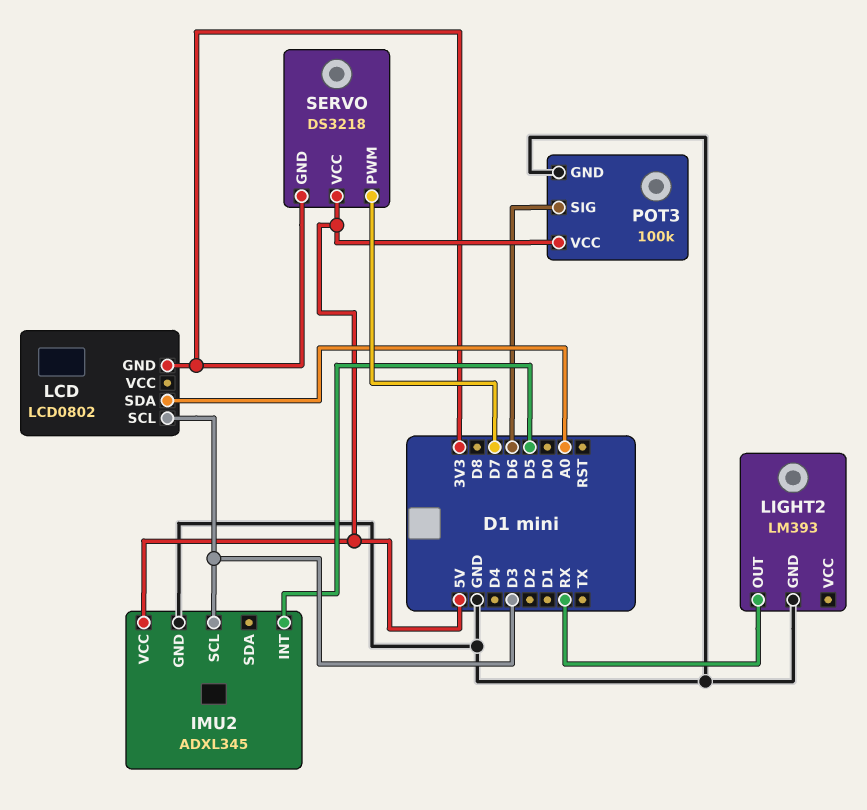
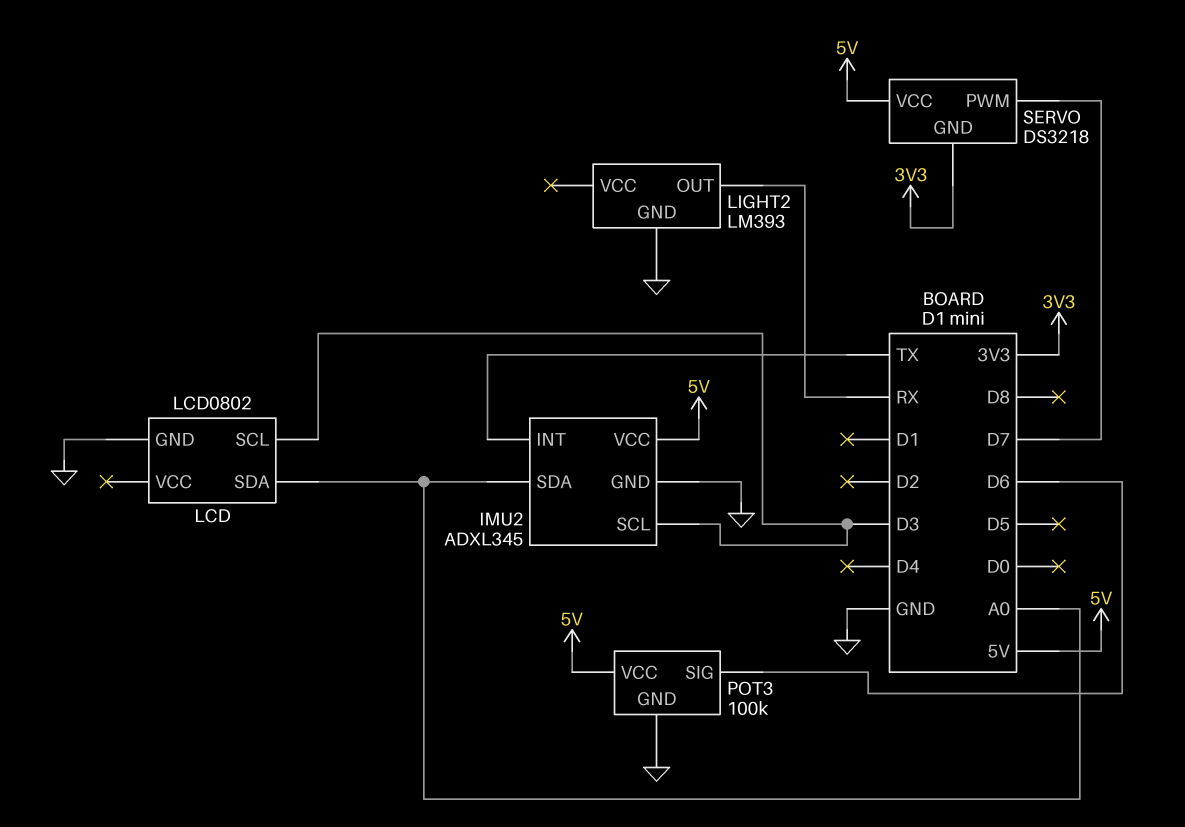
IMU2 pin INT: D5 -> TX
IMU2 pin SDA: none -> A0
LCD pin GND: 3V3 -> GND

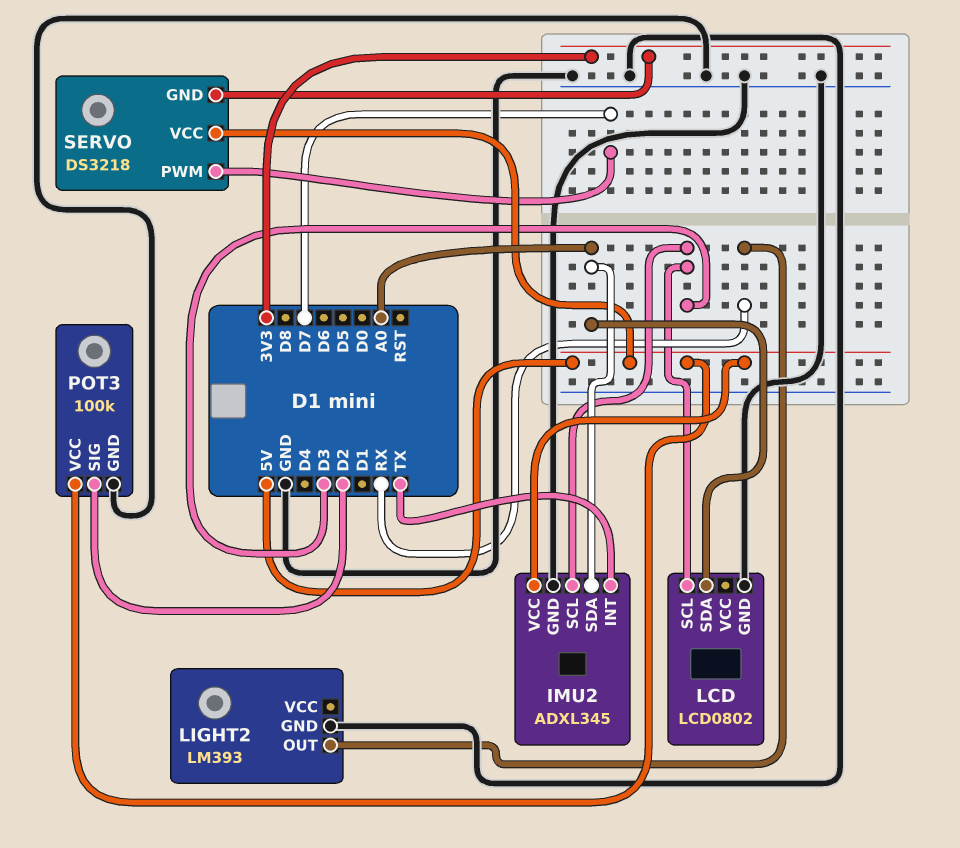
POT3 pin SIG: D6 -> D2

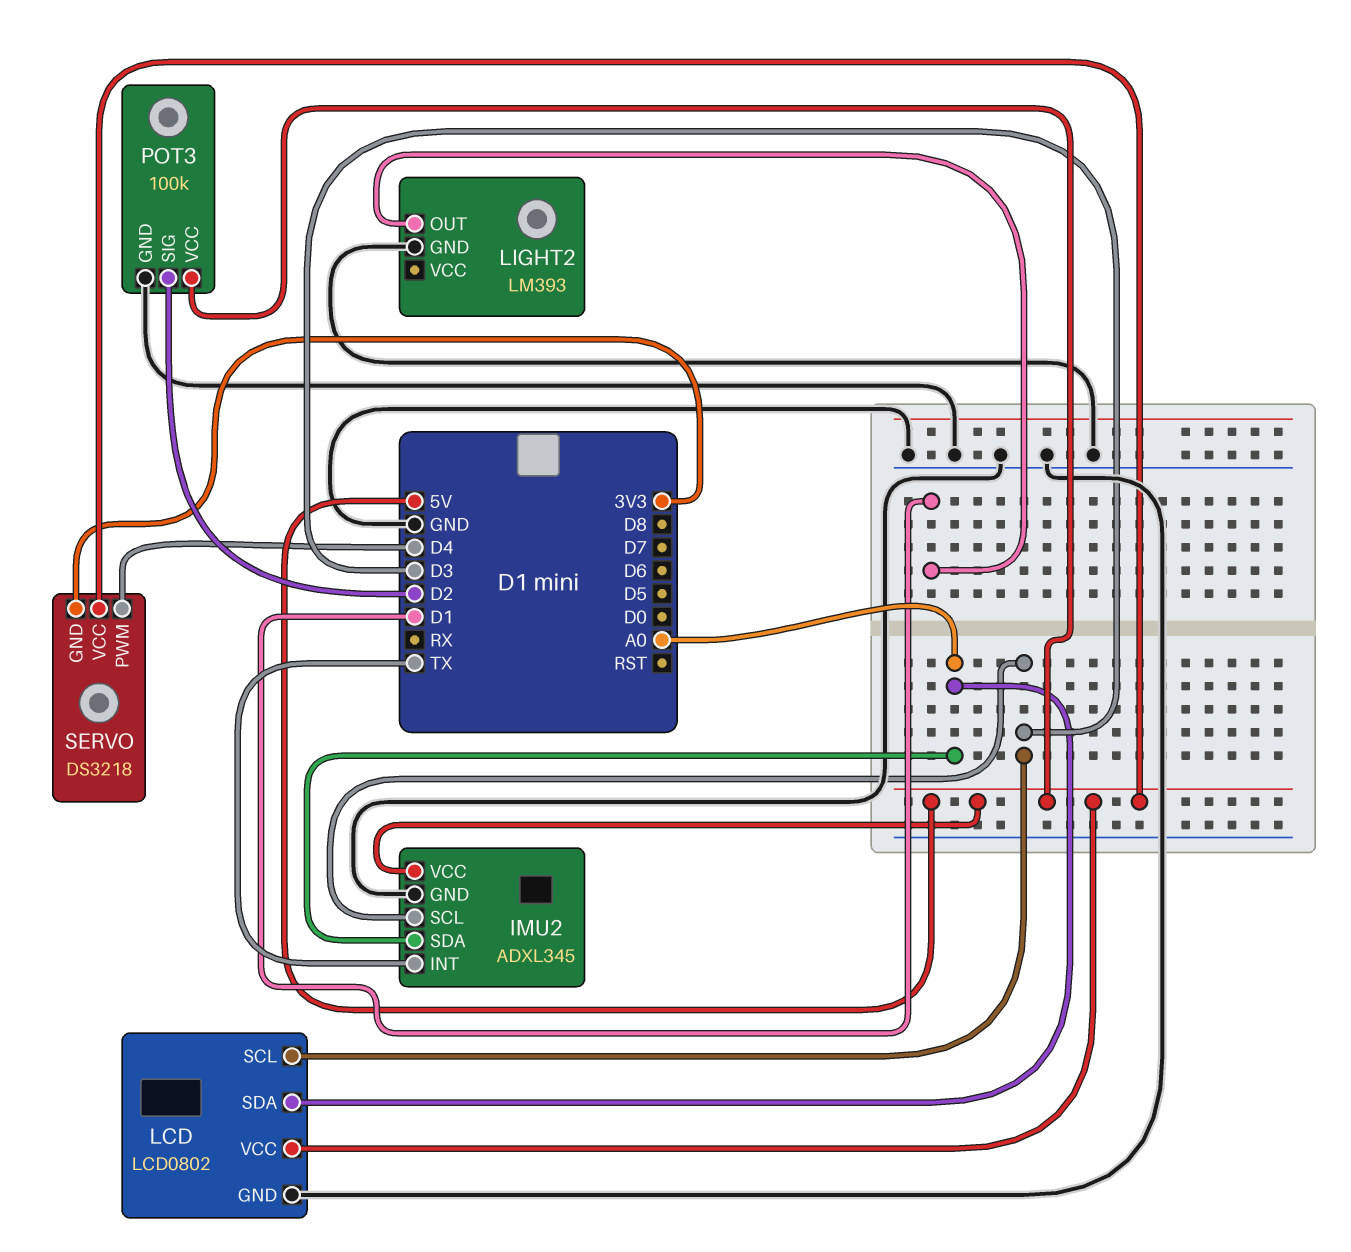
LCD pin VCC: none -> 5V
LIGHT2 pin OUT: RX -> D1
SERVO pin PWM: D7 -> D4

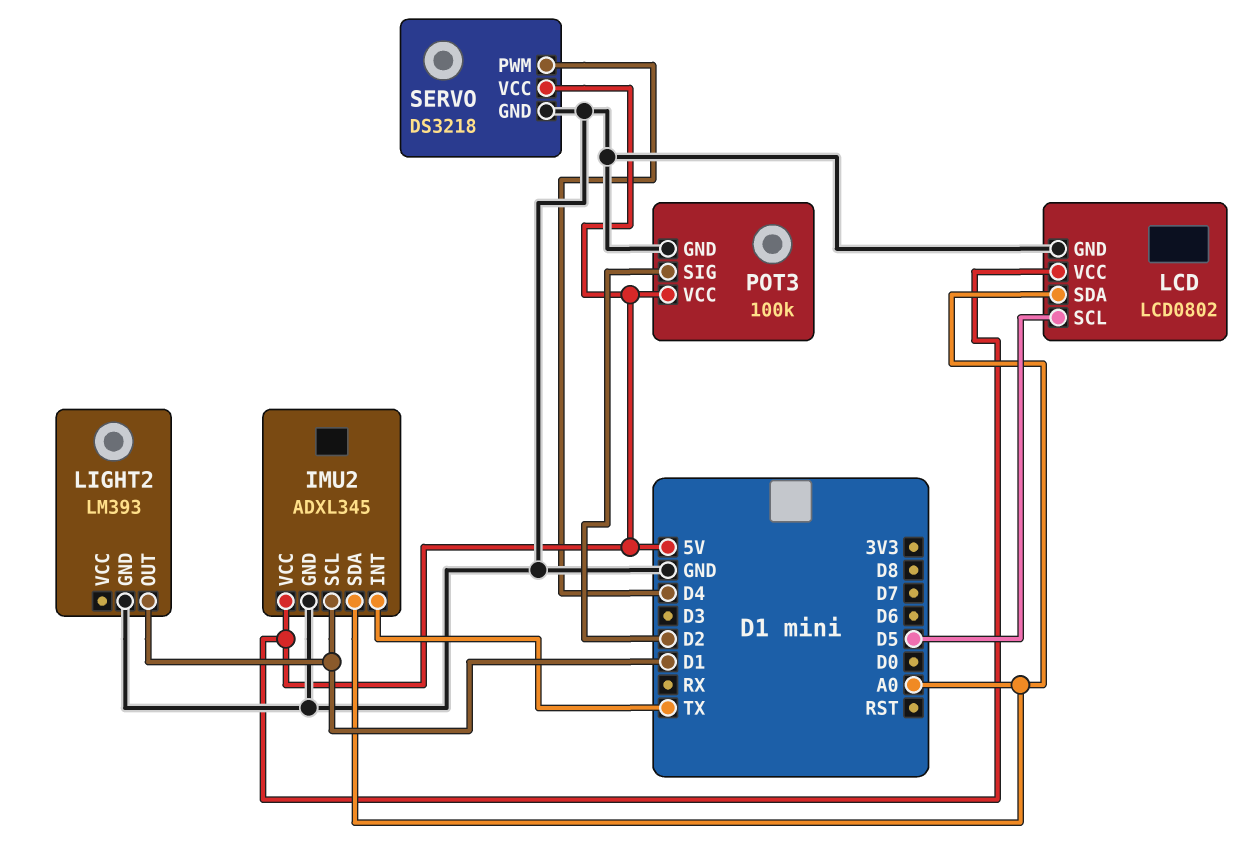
IMU2 pin SCL: D3 -> D1
LCD pin SCL: D3 -> D5
SERVO pin GND: 3V3 -> GND

